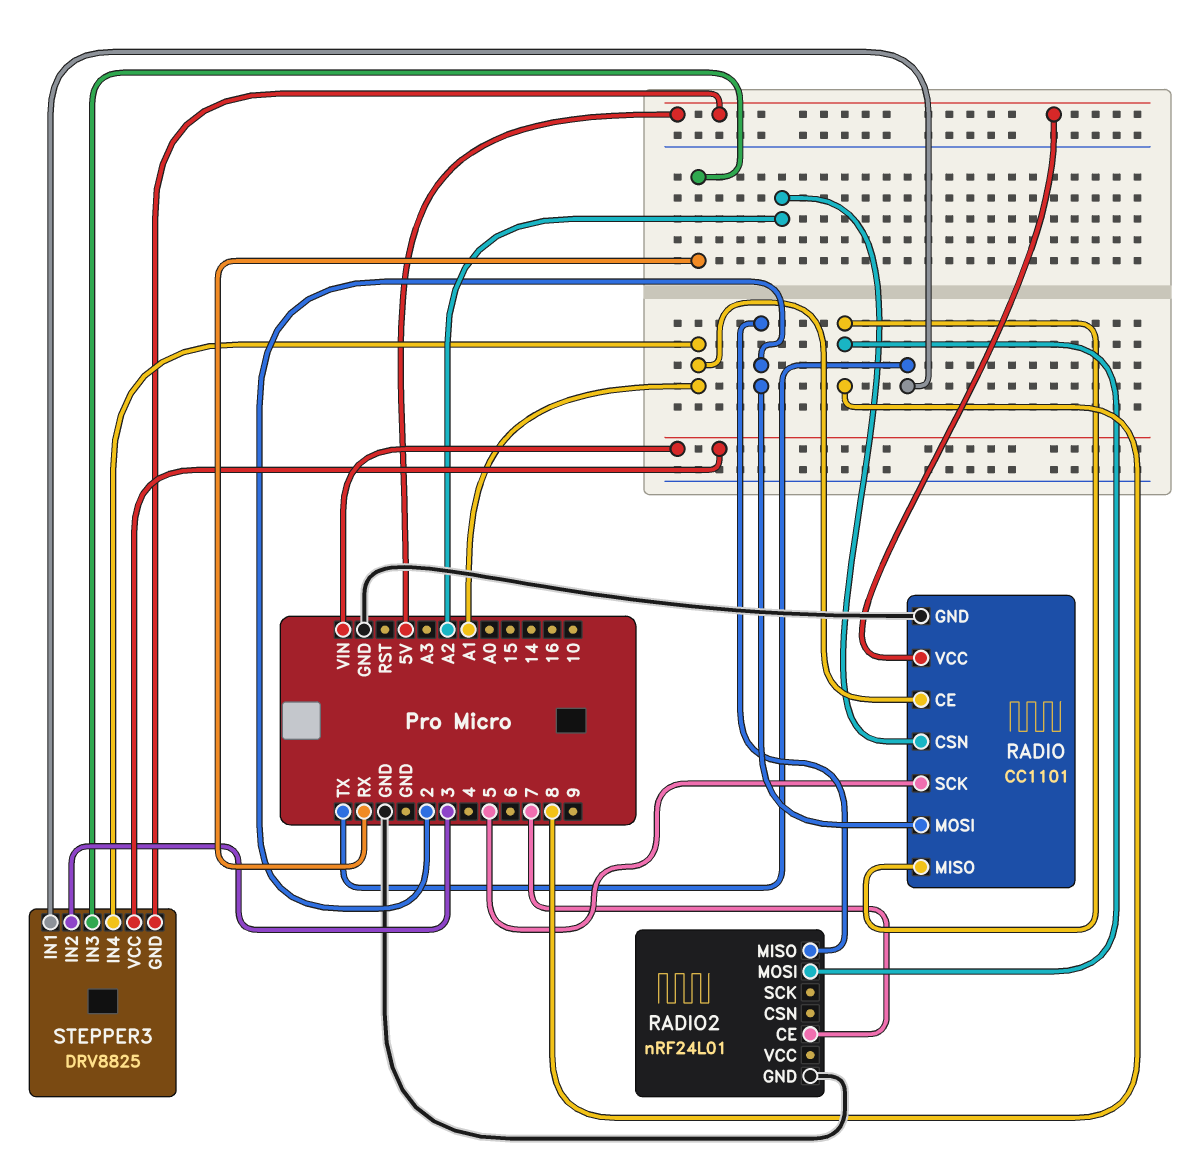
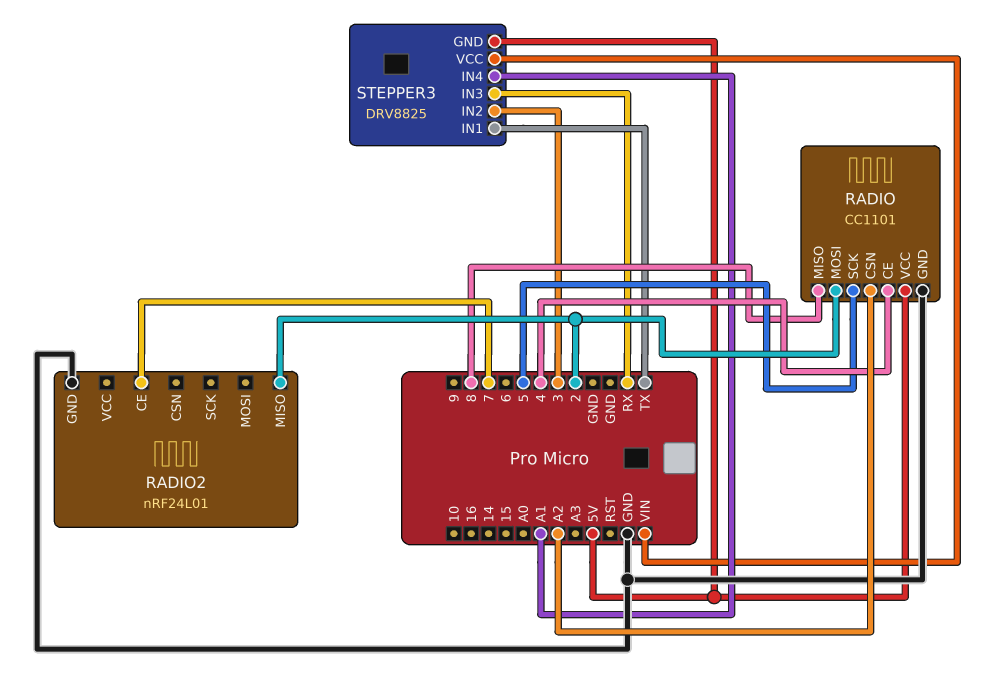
RADIO pin CE: A1 -> 4
RADIO2 pin MOSI: 8 -> none

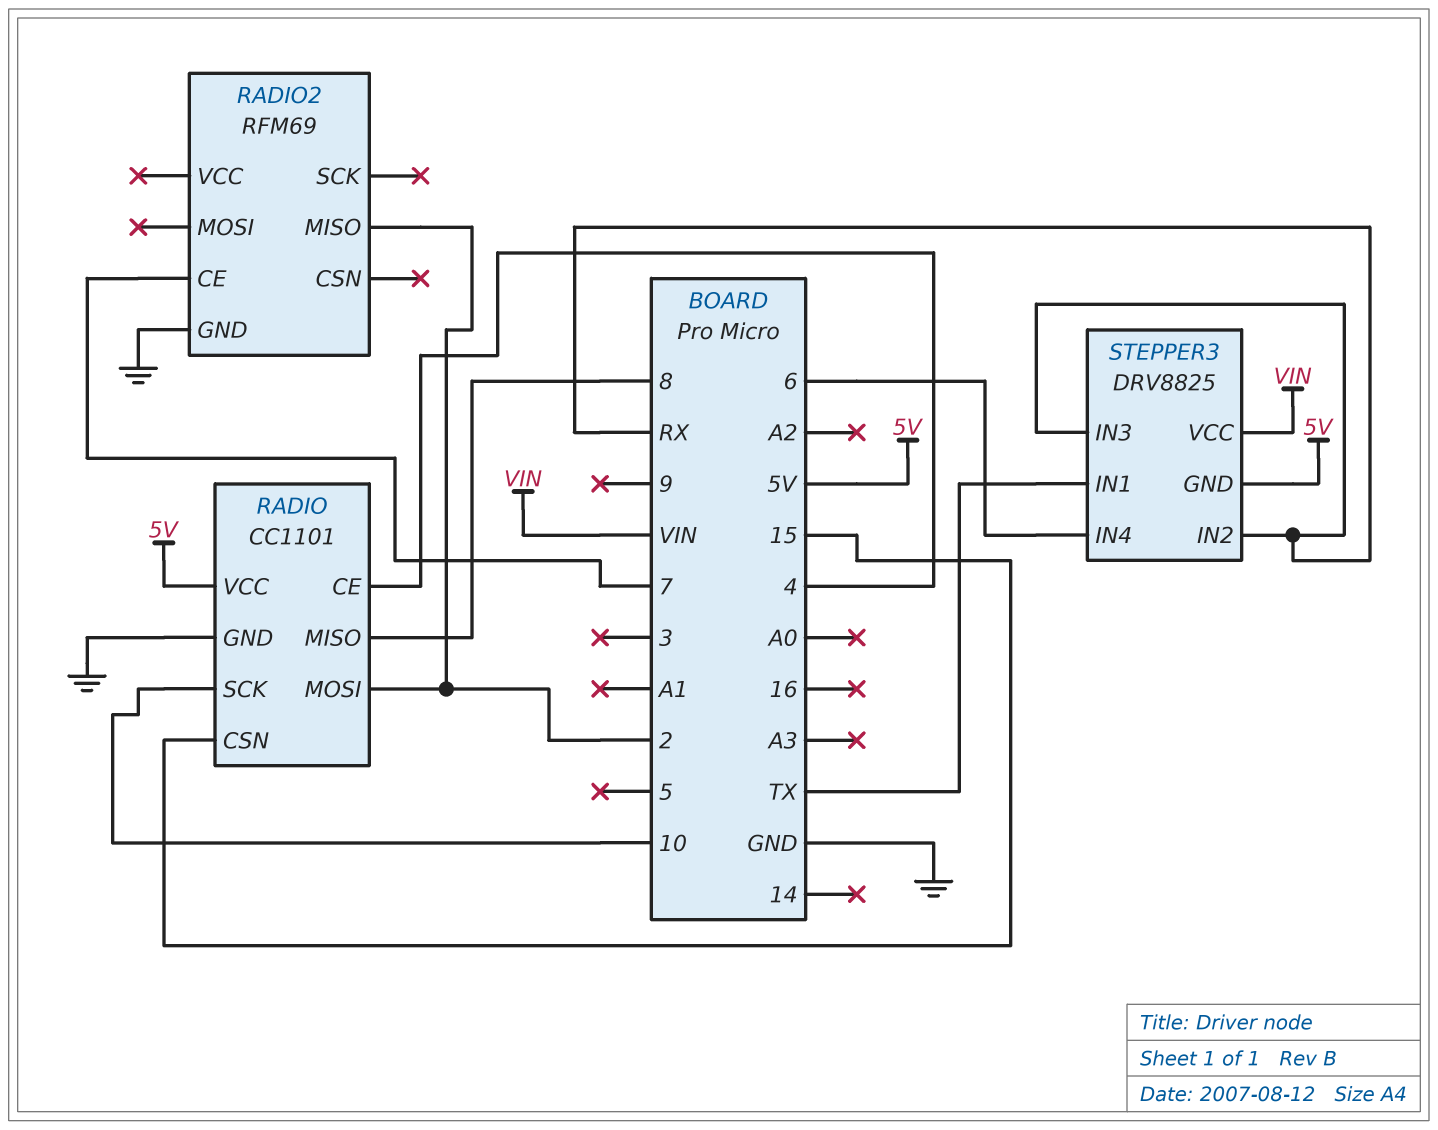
RADIO pin CSN: A2 -> 15
RADIO pin SCK: 5 -> 10
RADIO2: nRF24L01 -> RFM69
STEPPER3 pin IN2: 3 -> RX
STEPPER3 pin IN4: A1 -> 6

